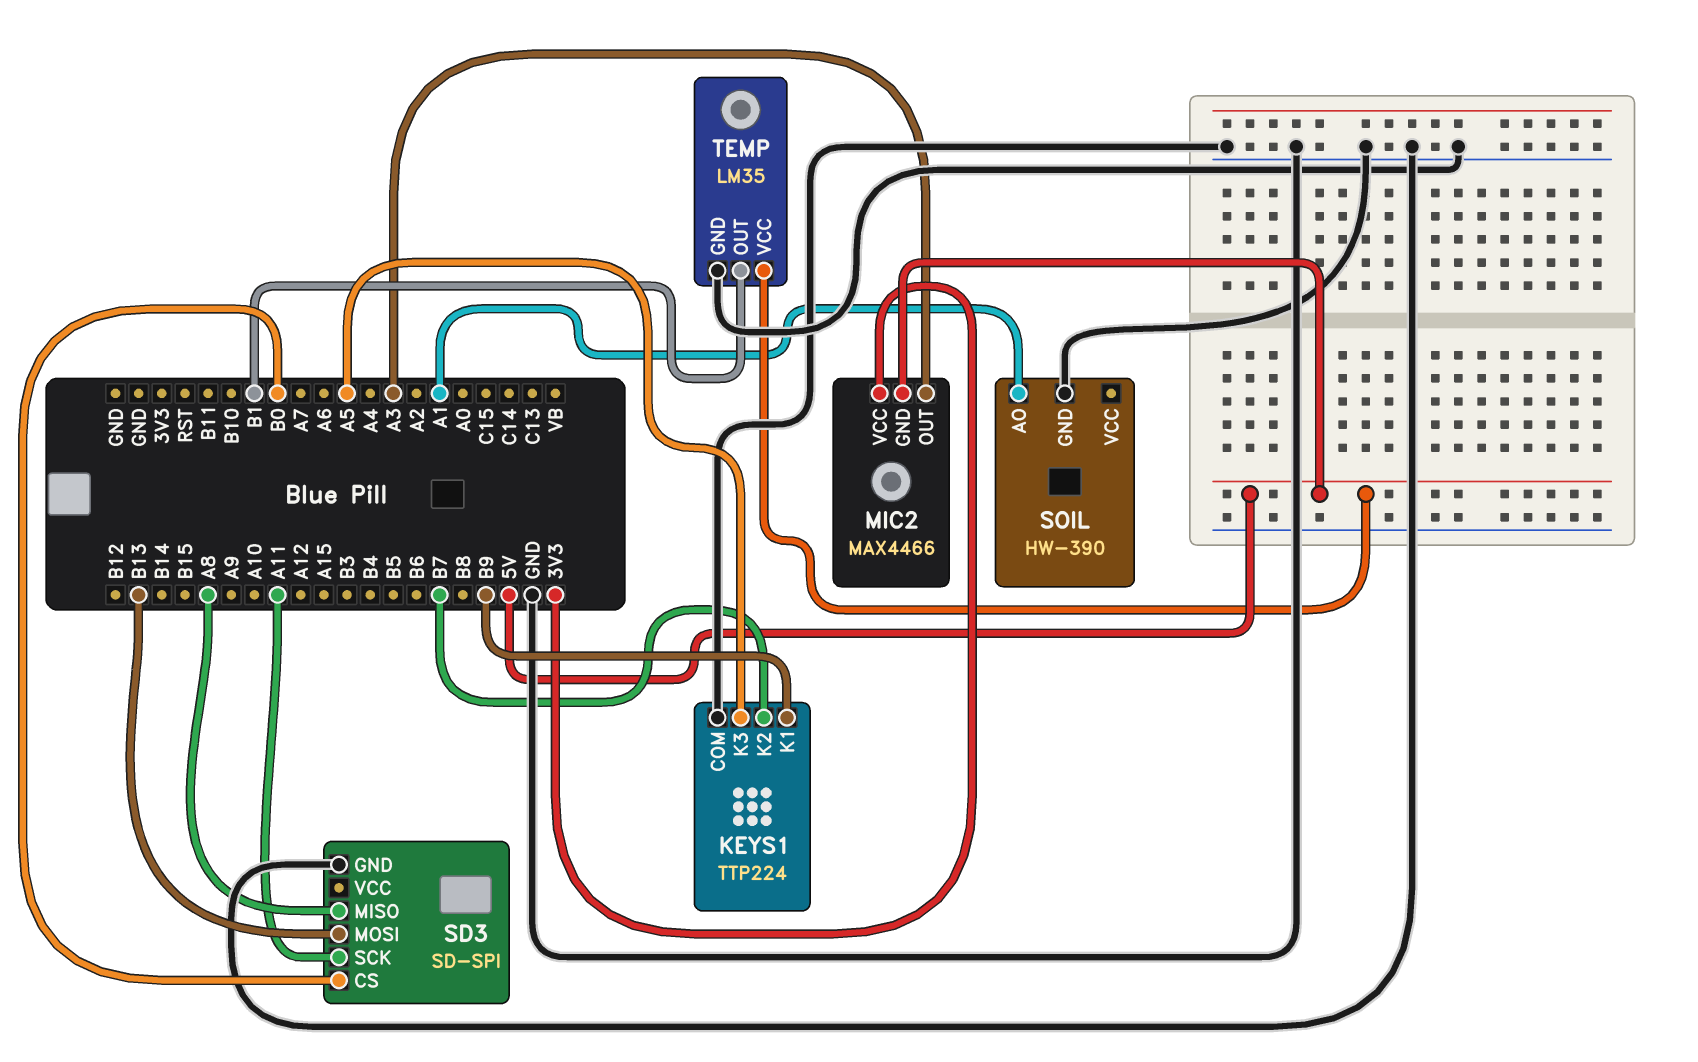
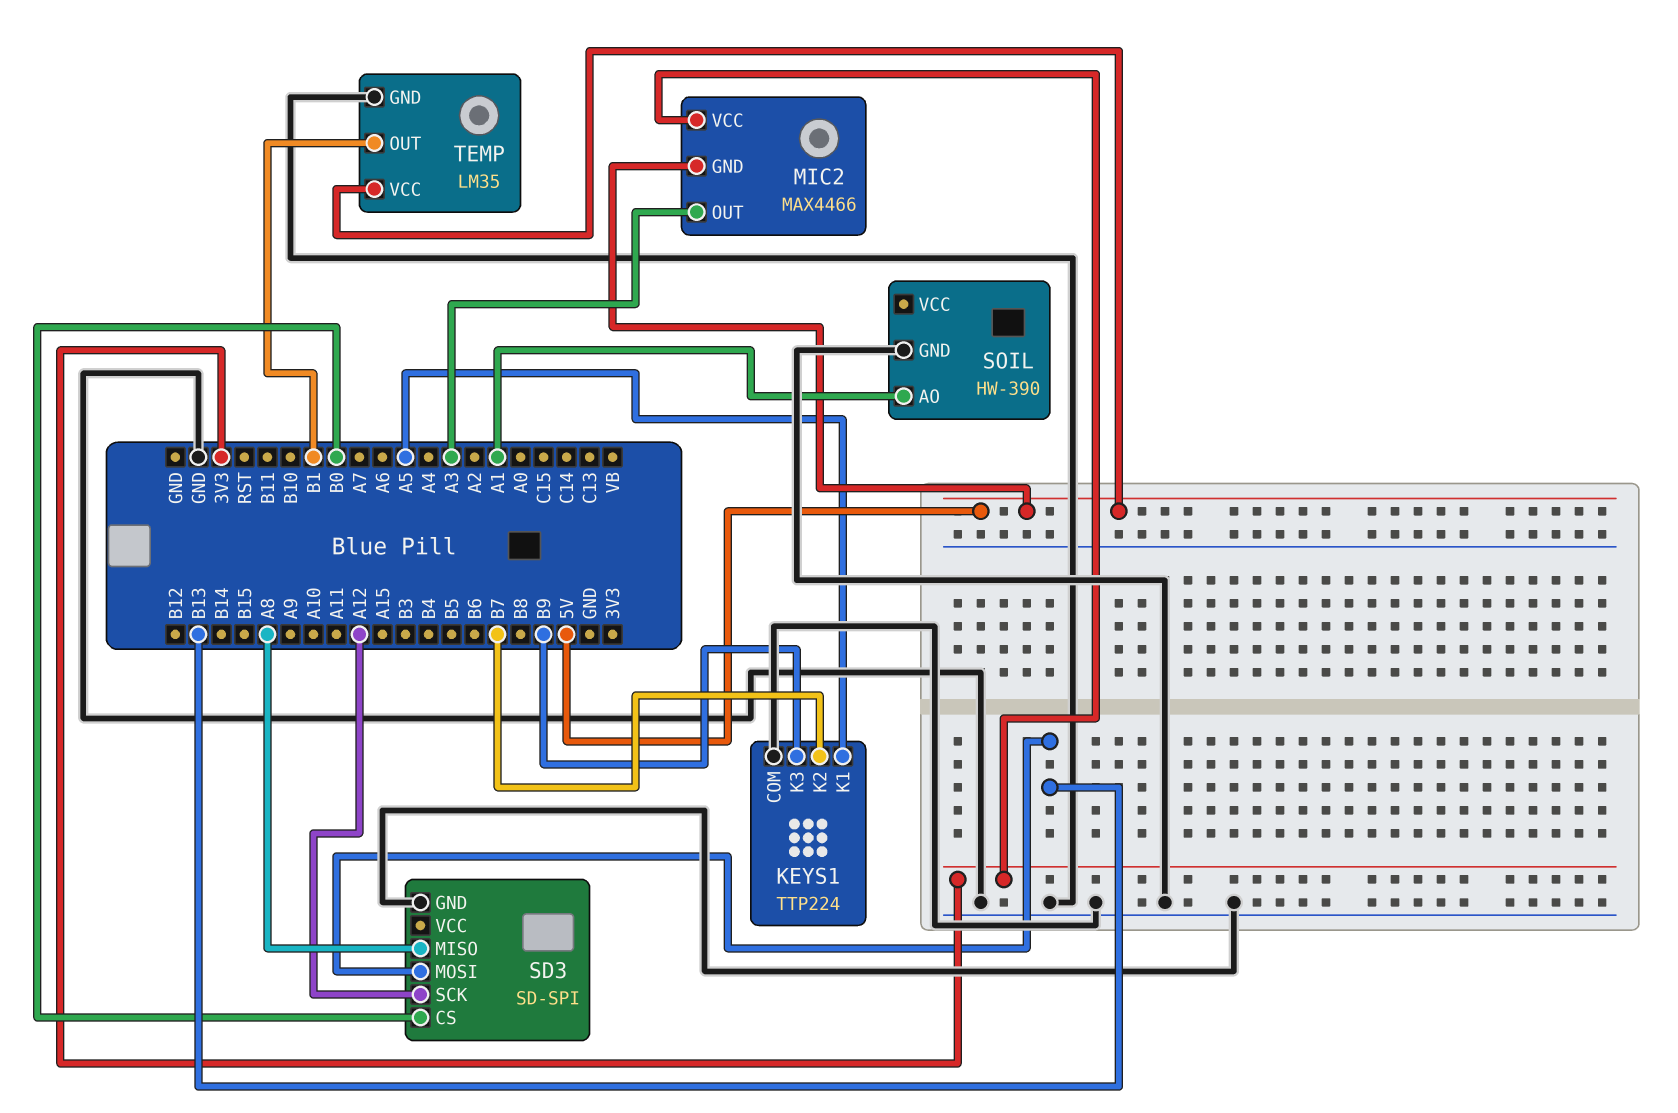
KEYS1 pin K1: B9 -> A5
KEYS1 pin K3: A5 -> B9
SD3 pin SCK: A11 -> A12

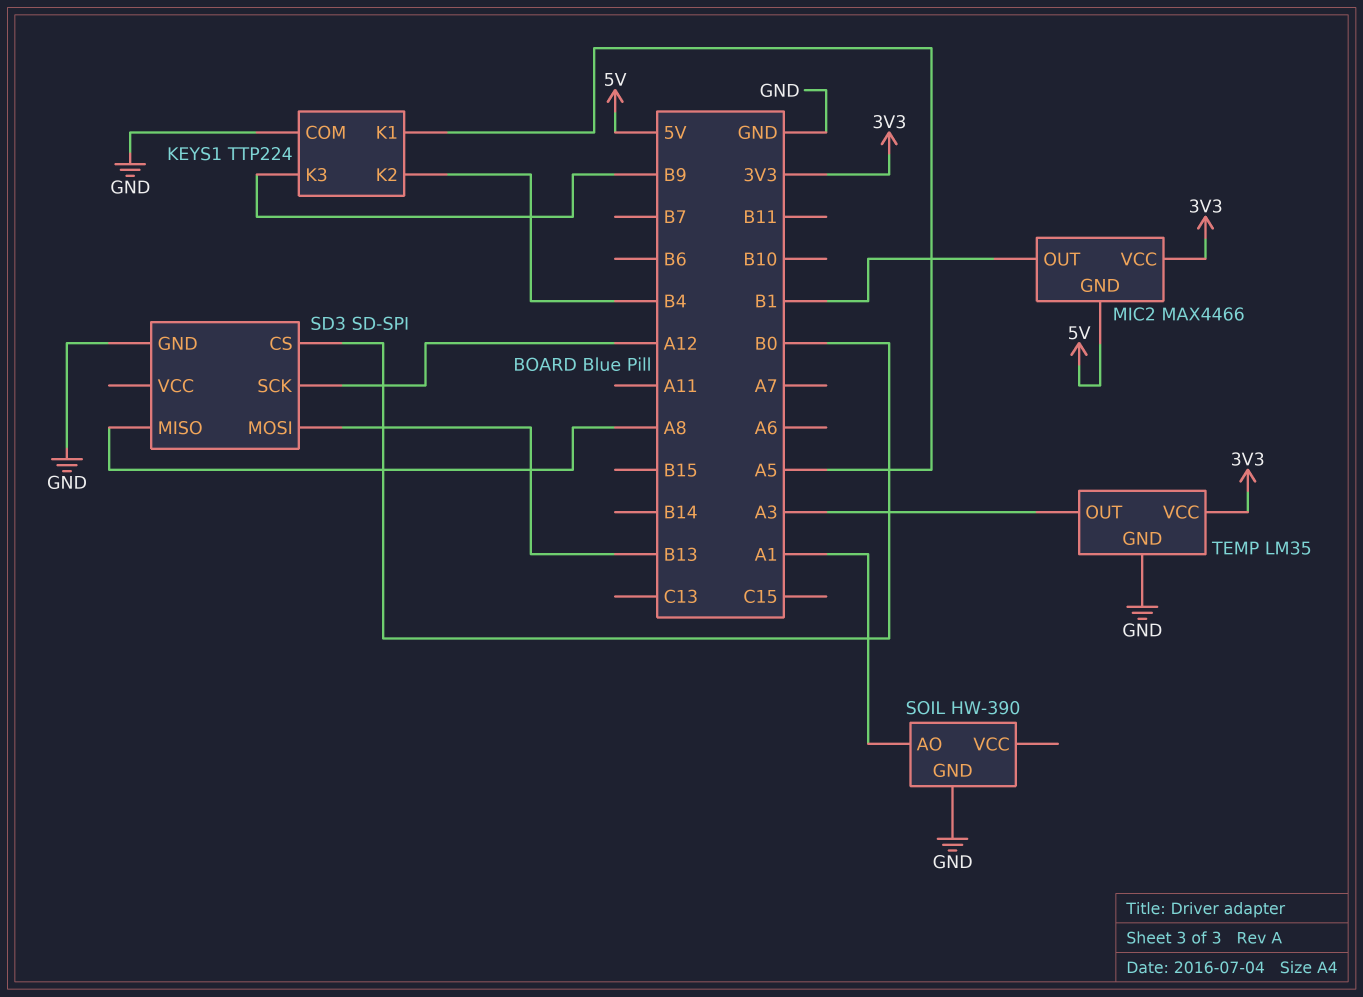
KEYS1 pin K2: B7 -> B4
MIC2 pin OUT: A3 -> B1
TEMP pin OUT: B1 -> A3
TEMP pin VCC: 5V -> 3V3

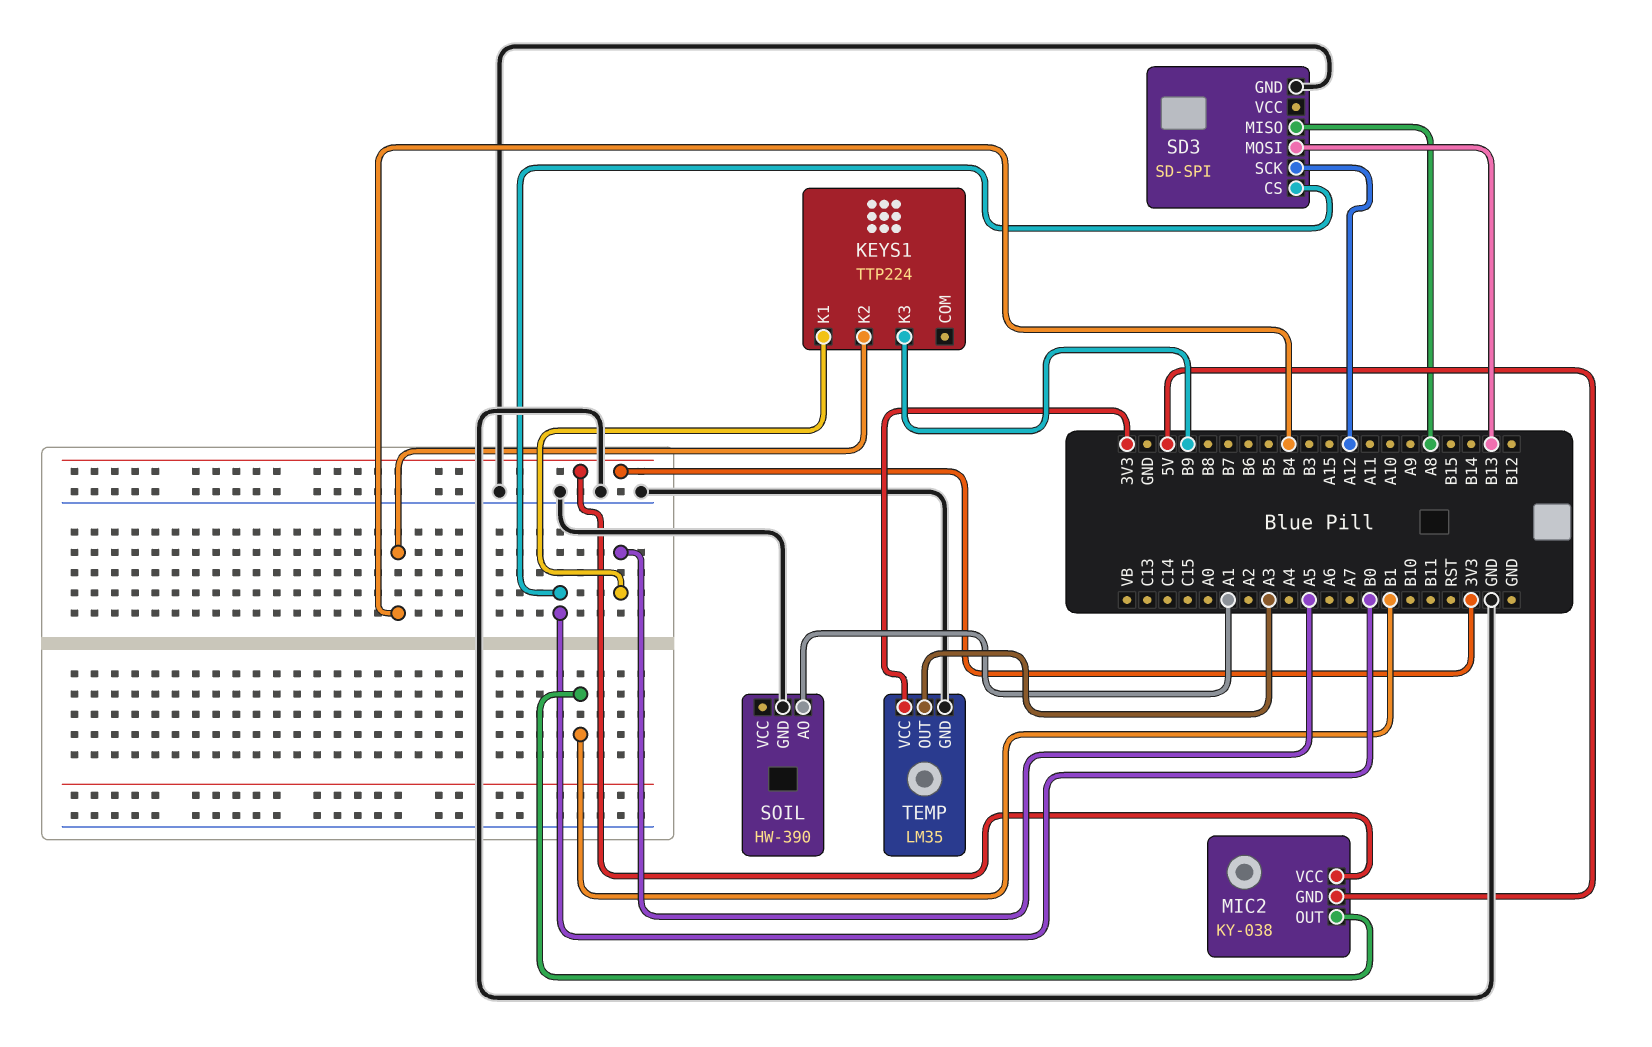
KEYS1 pin COM: GND -> none
MIC2: MAX4466 -> KY-038

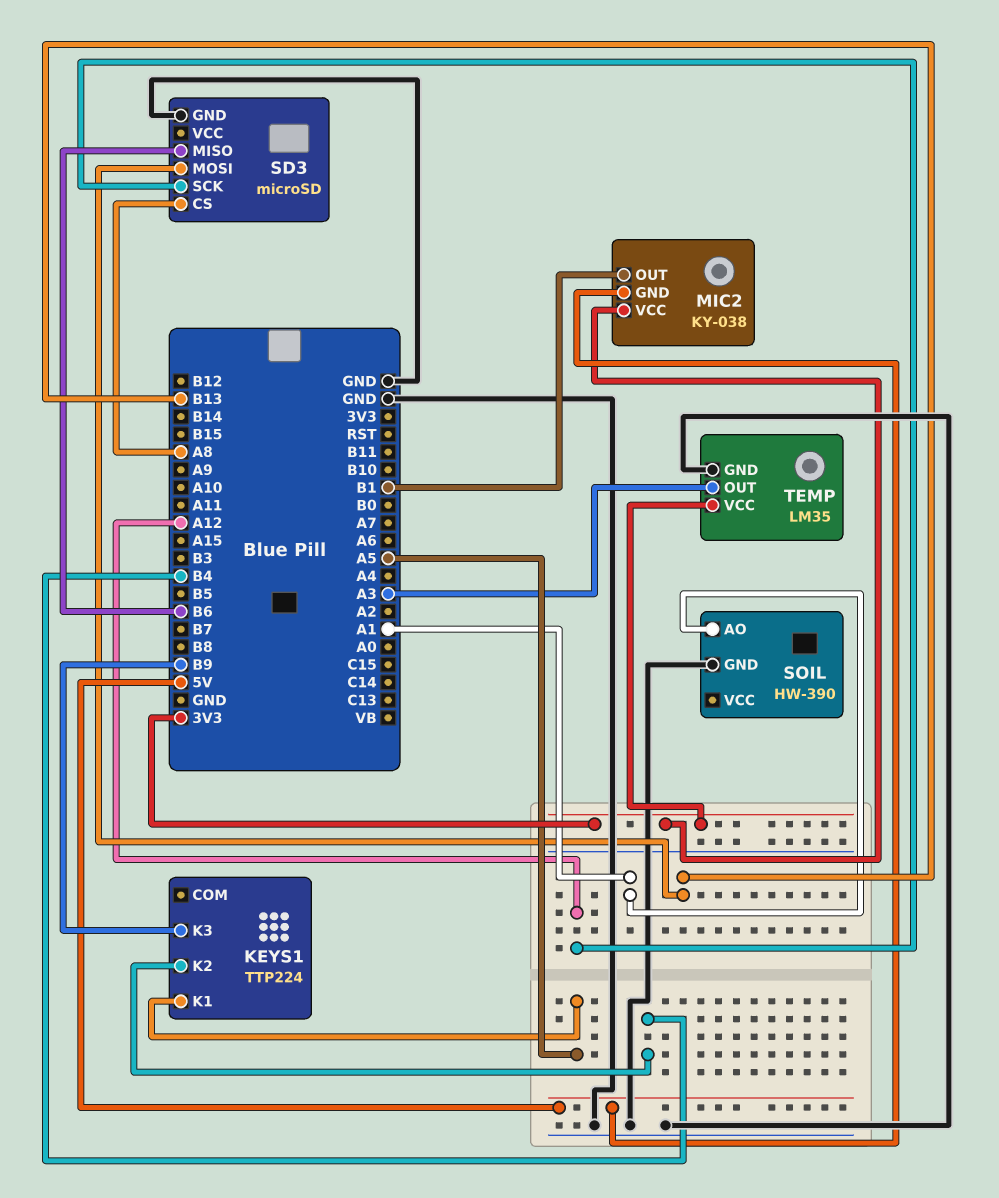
SD3: SD-SPI -> microSD
SD3 pin CS: B0 -> A8
SD3 pin MISO: A8 -> B6

